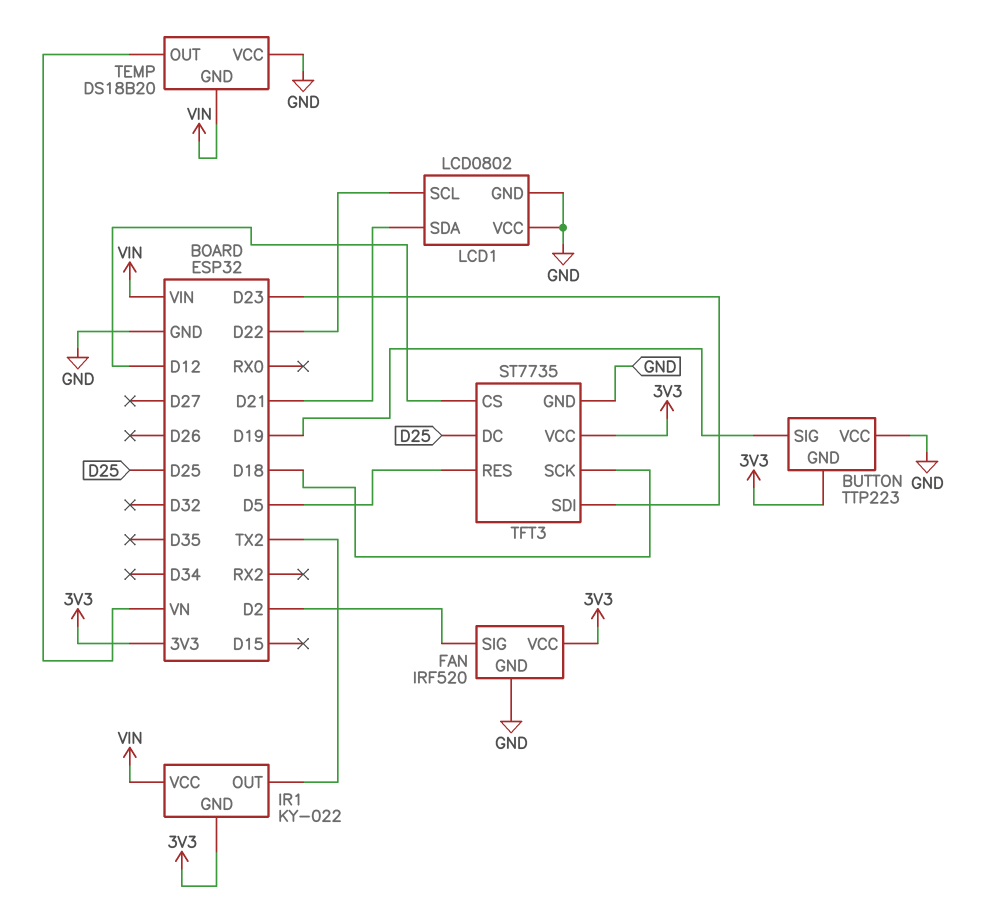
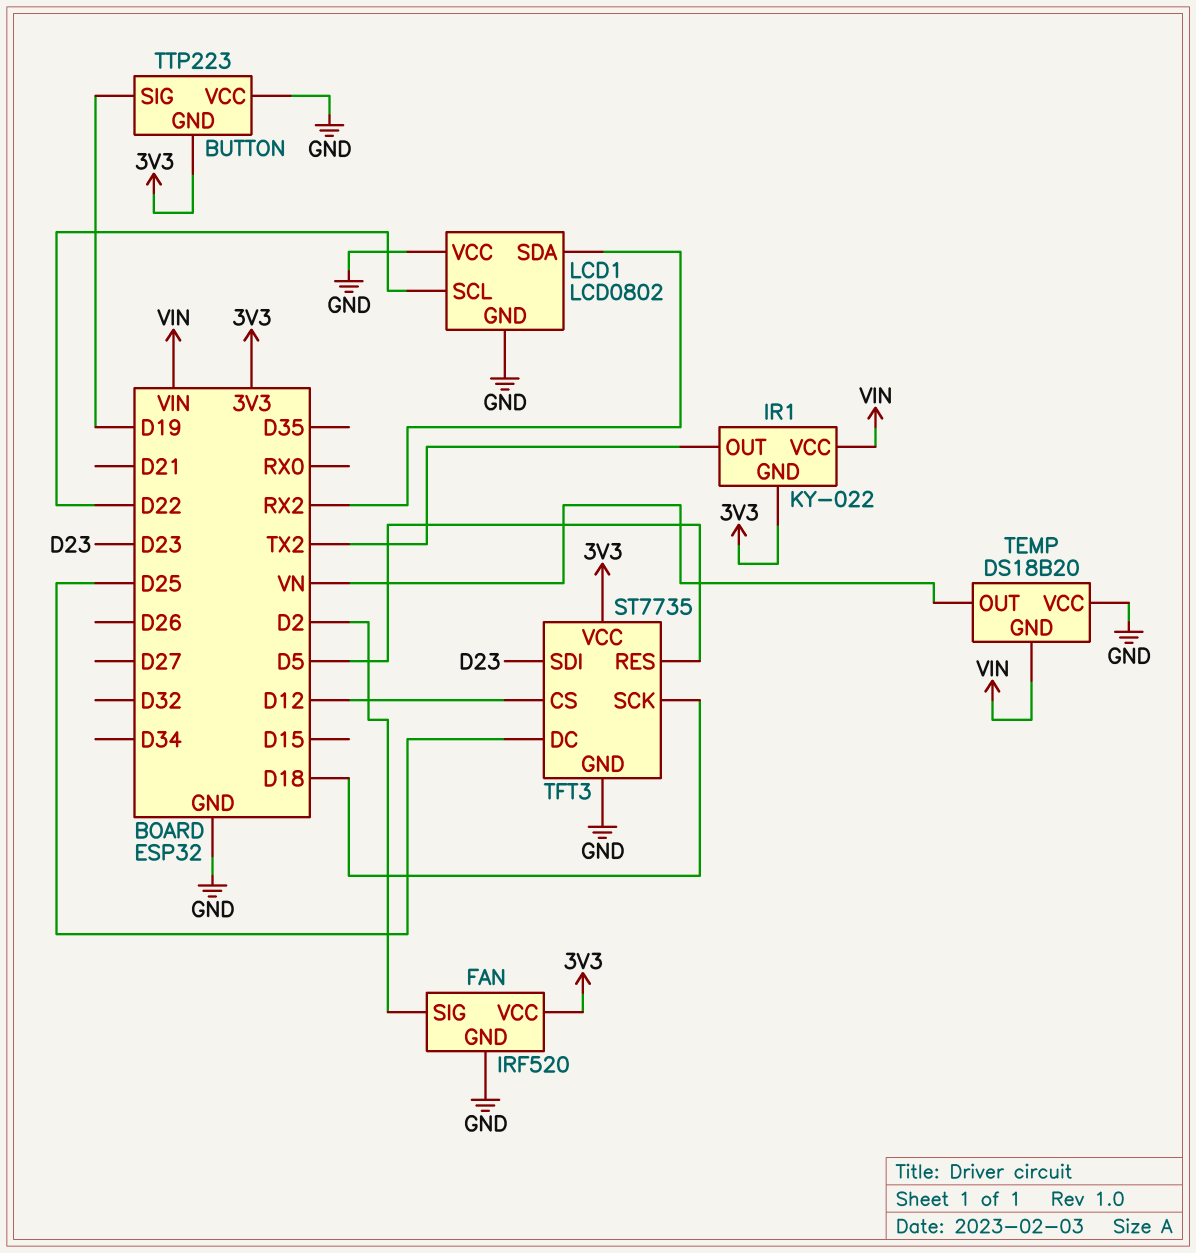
LCD1 pin SDA: D21 -> RX2

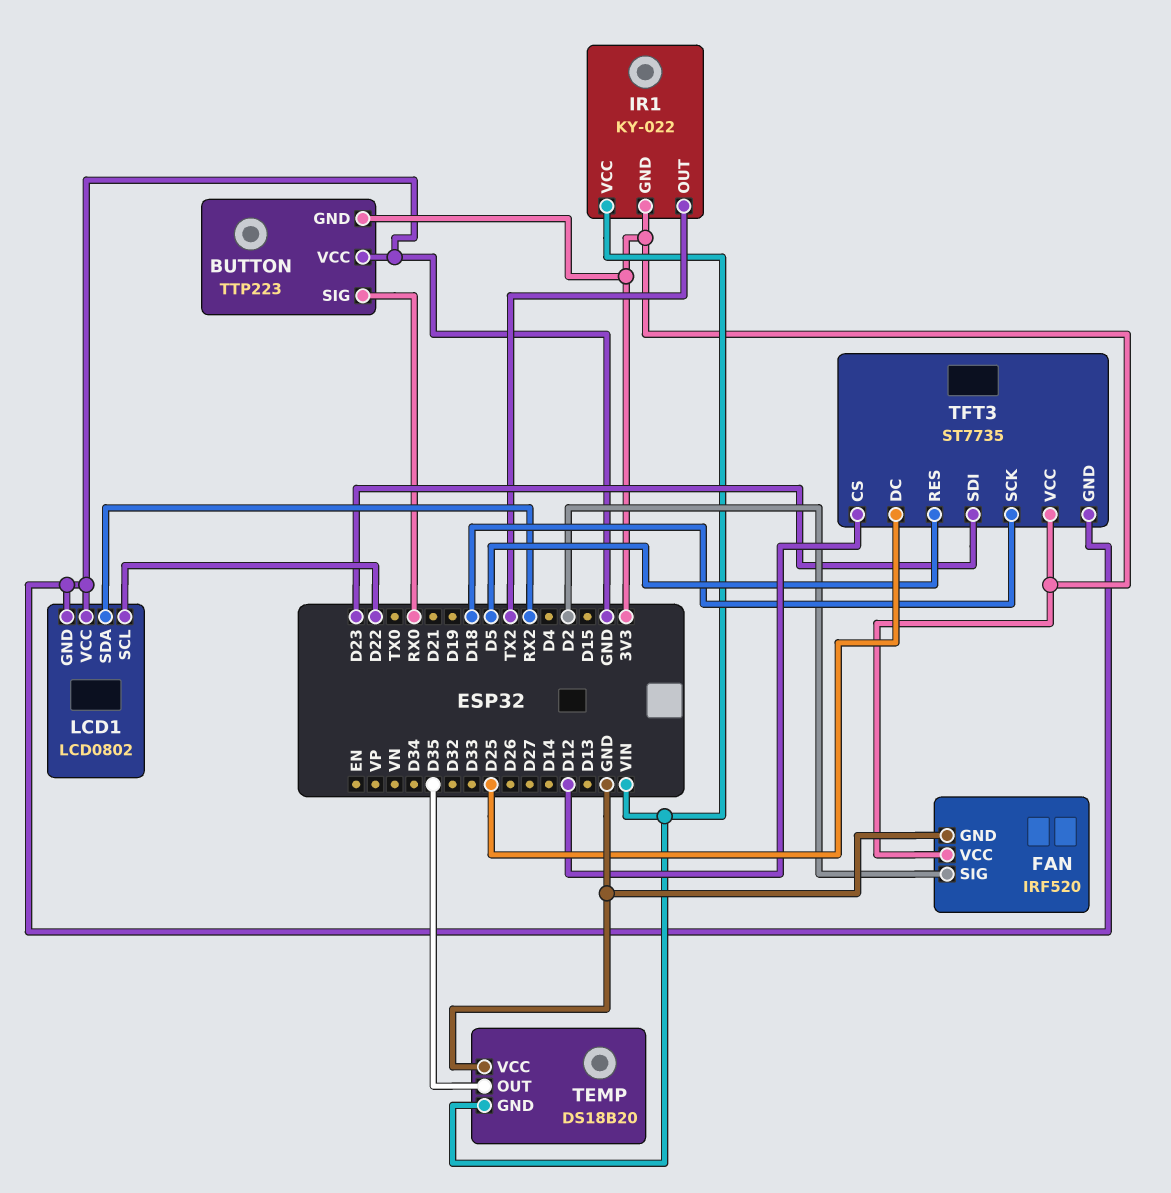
BUTTON pin SIG: D19 -> RX0
TEMP pin OUT: VN -> D35

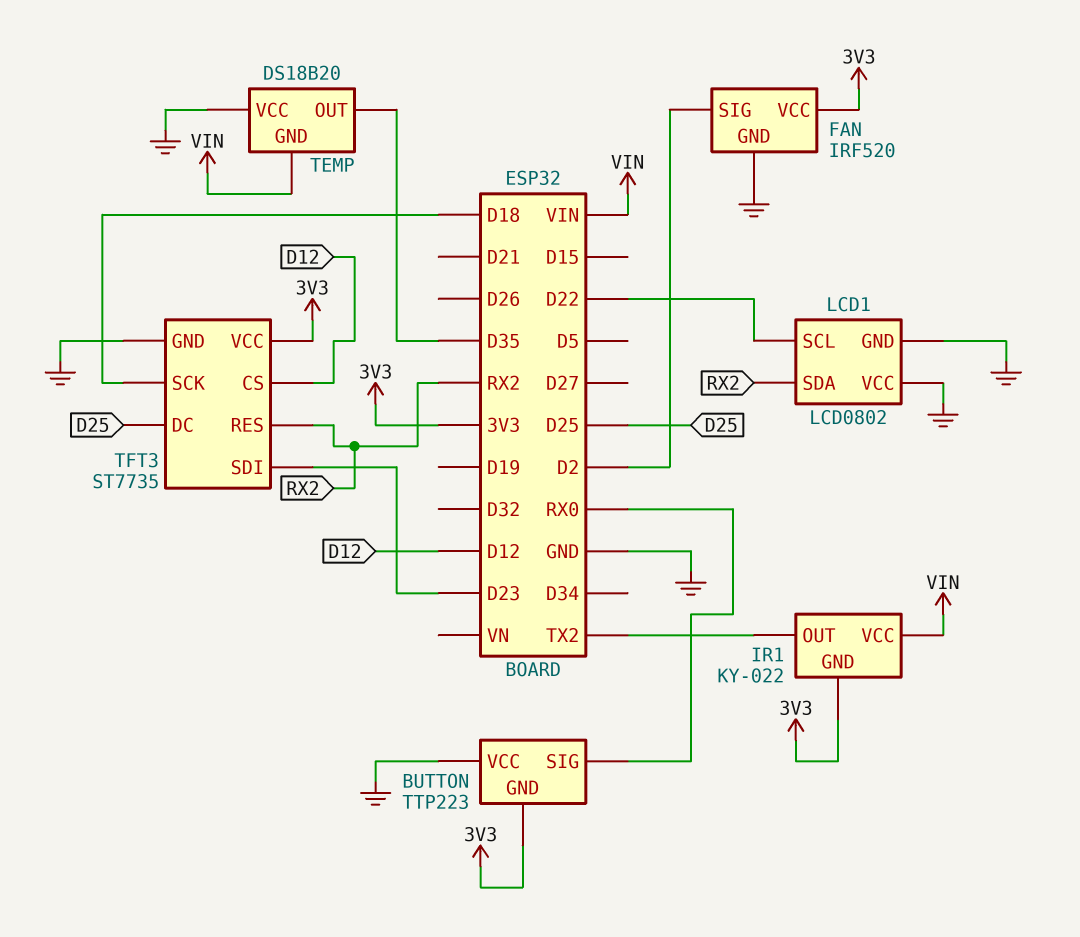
TFT3 pin RES: D5 -> RX2

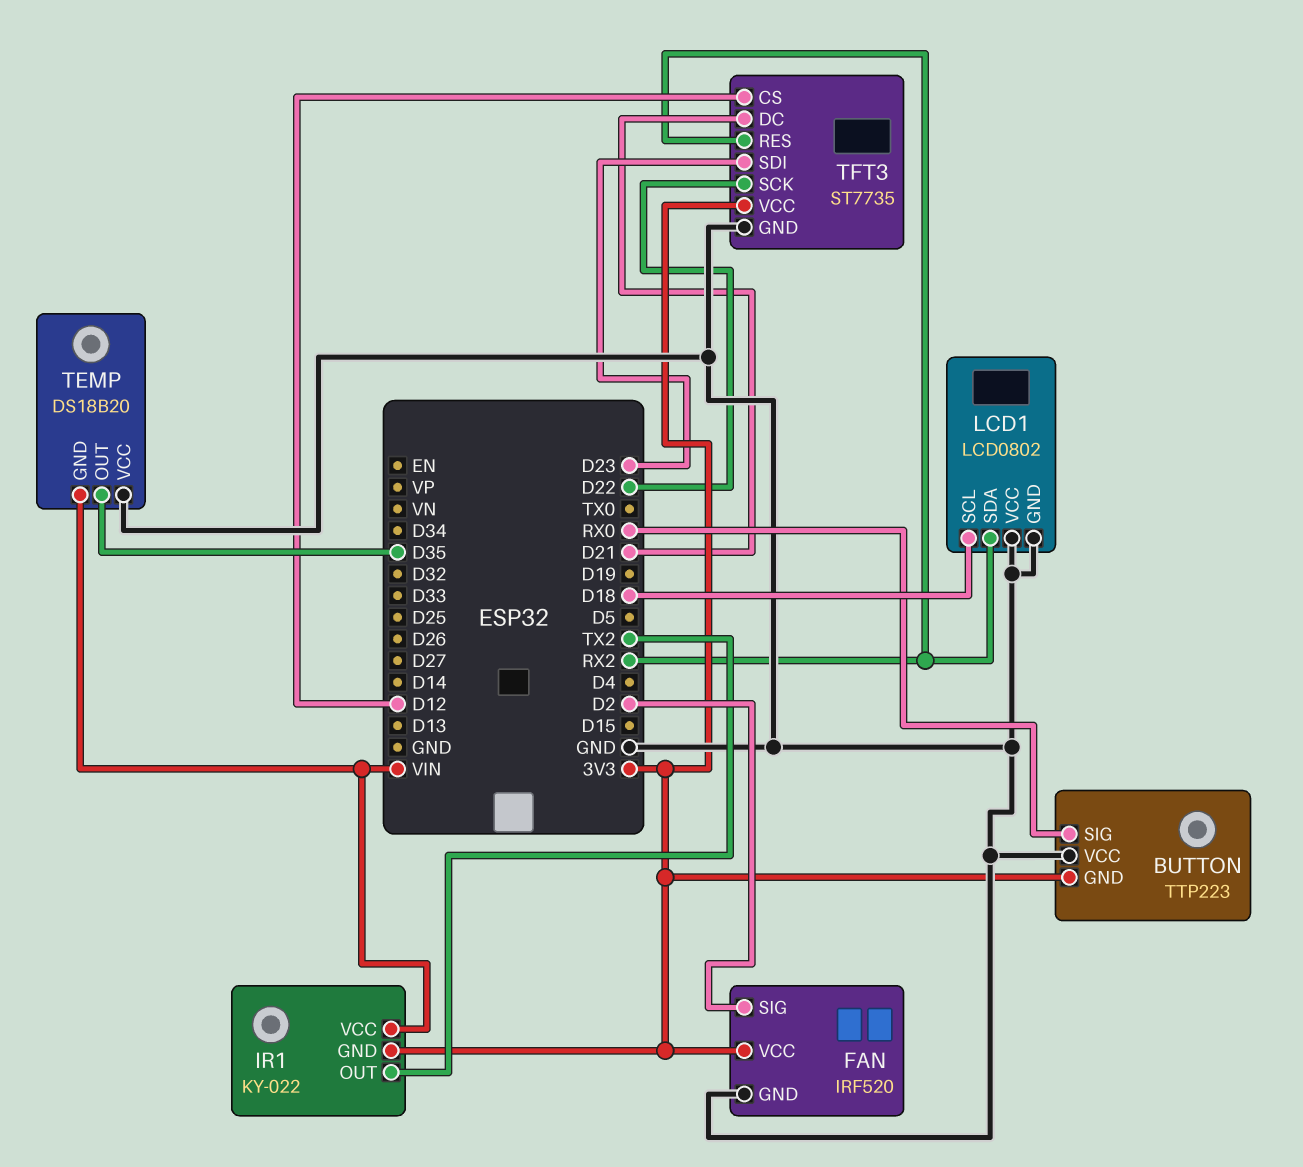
LCD1 pin SCL: D22 -> D18
TFT3 pin DC: D25 -> D21
TFT3 pin SCK: D18 -> D22

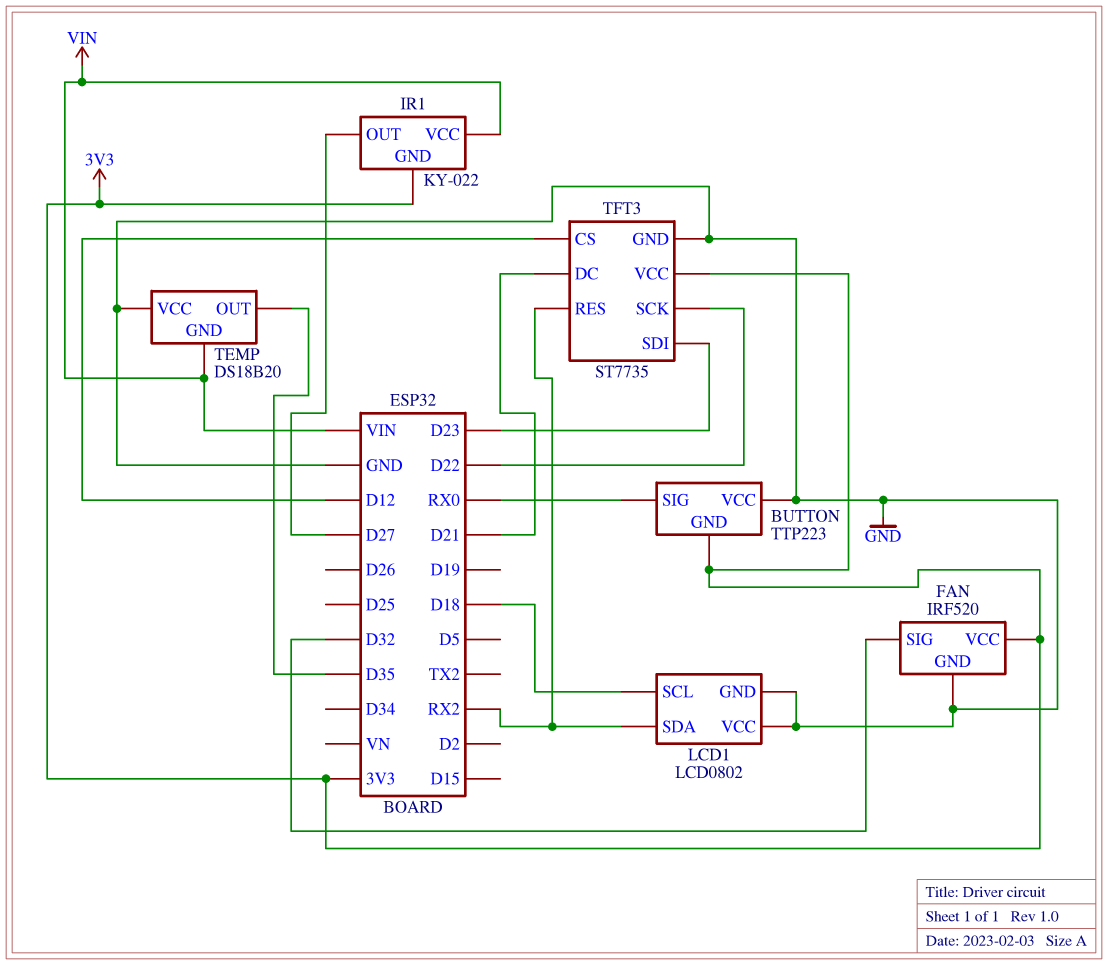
FAN pin SIG: D2 -> D32
IR1 pin OUT: TX2 -> D27

